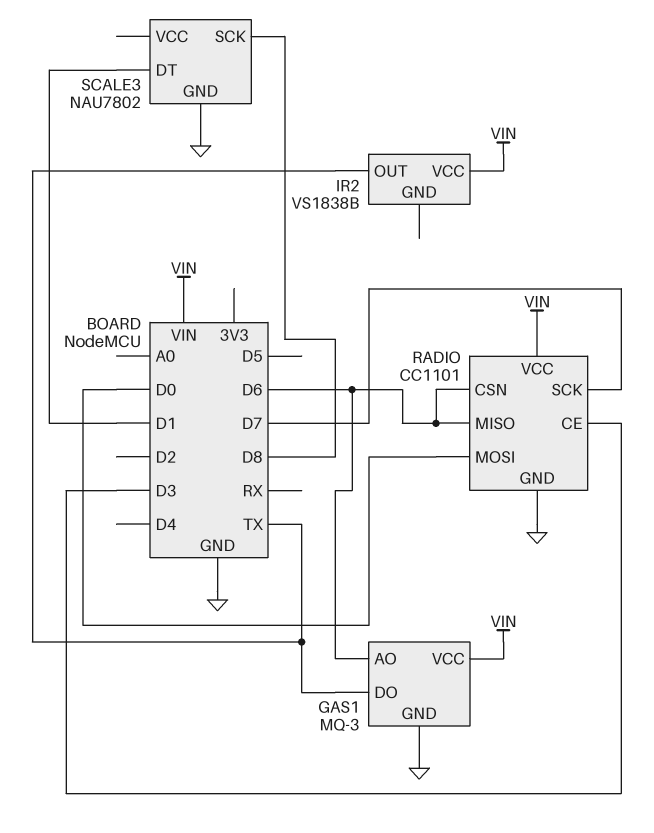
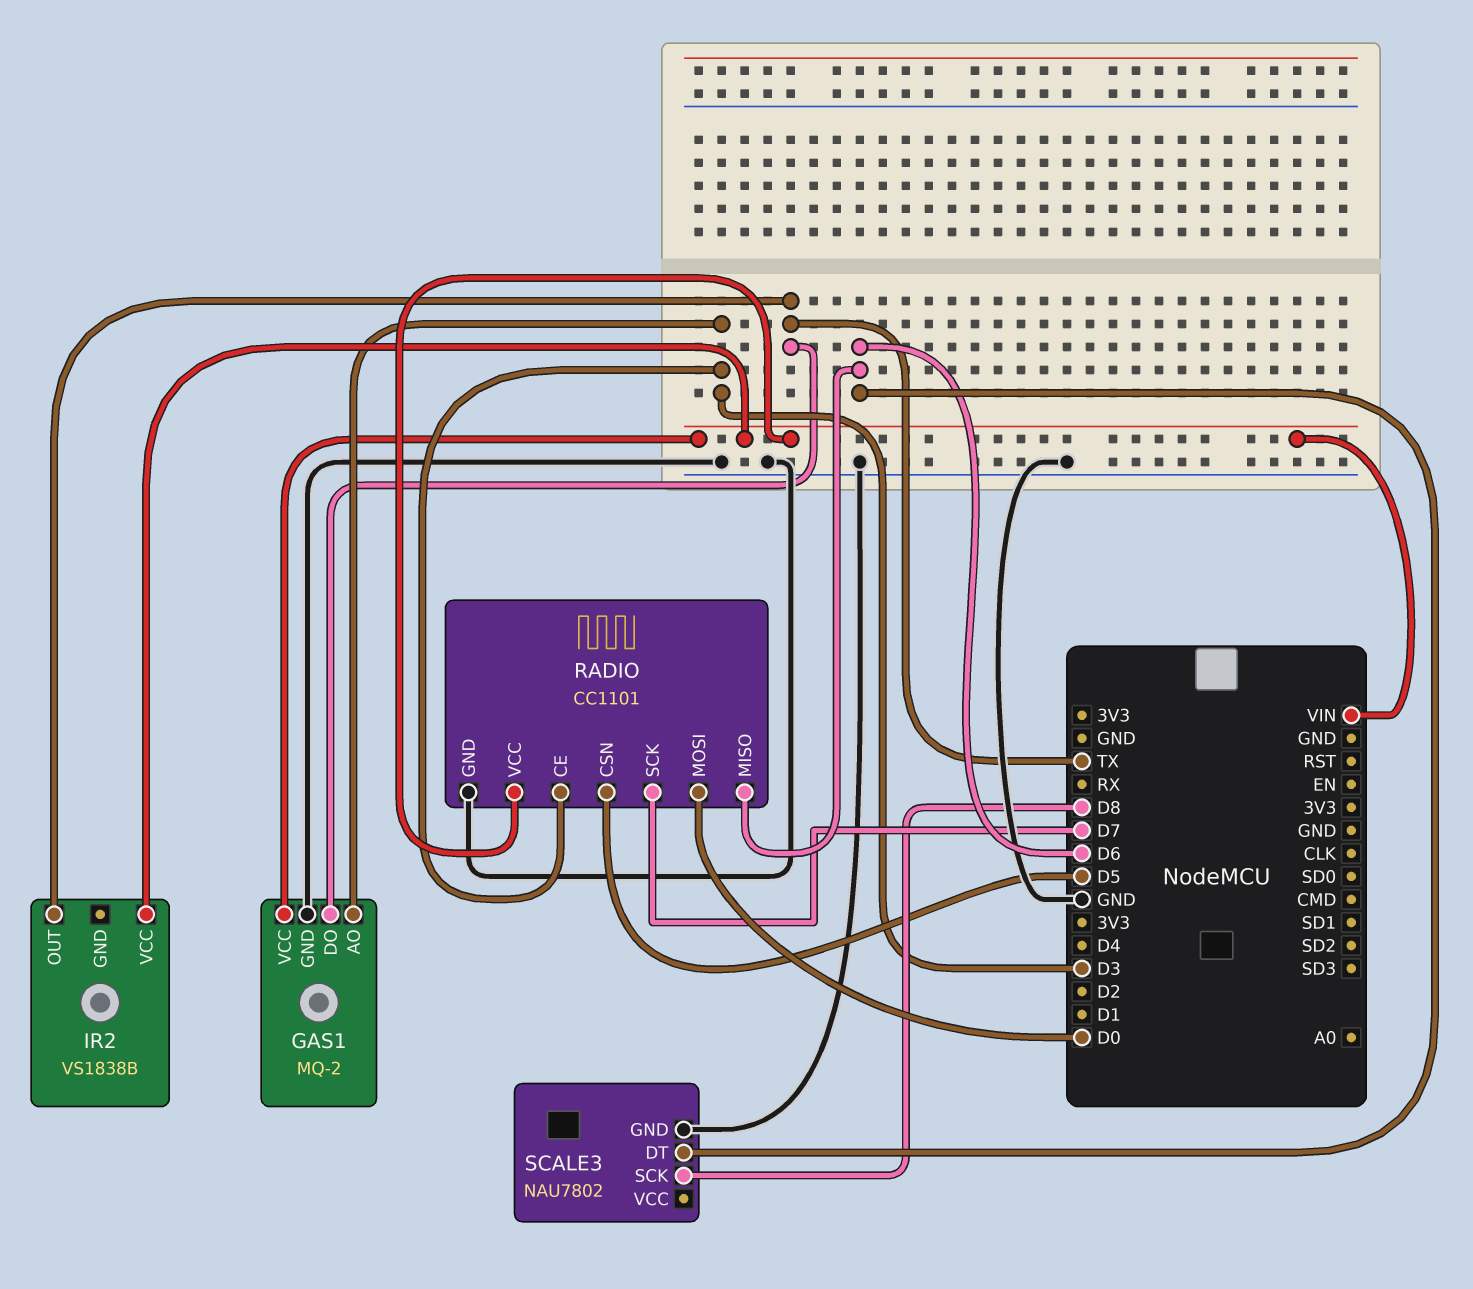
GAS1: MQ-3 -> MQ-2
GAS1 pin AO: D6 -> D3
RADIO pin CSN: D6 -> D5
SCALE3 pin DT: D1 -> D6

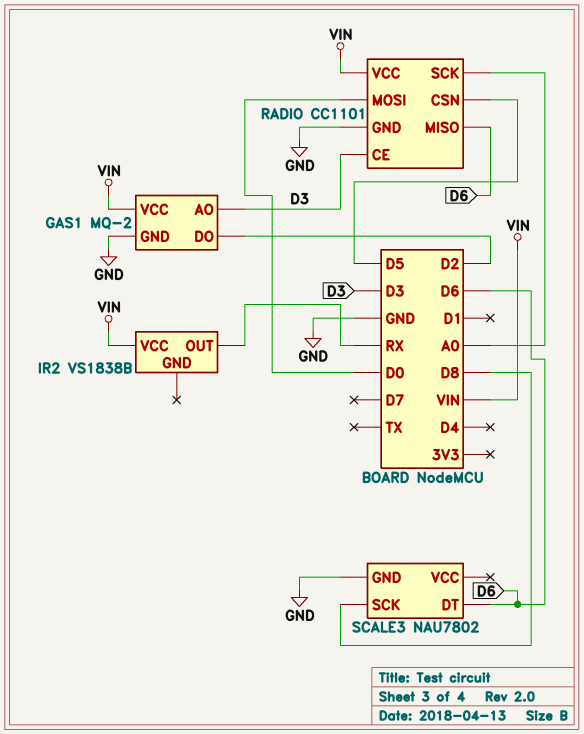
GAS1 pin DO: TX -> D2
IR2 pin OUT: TX -> RX
RADIO pin SCK: D7 -> A0

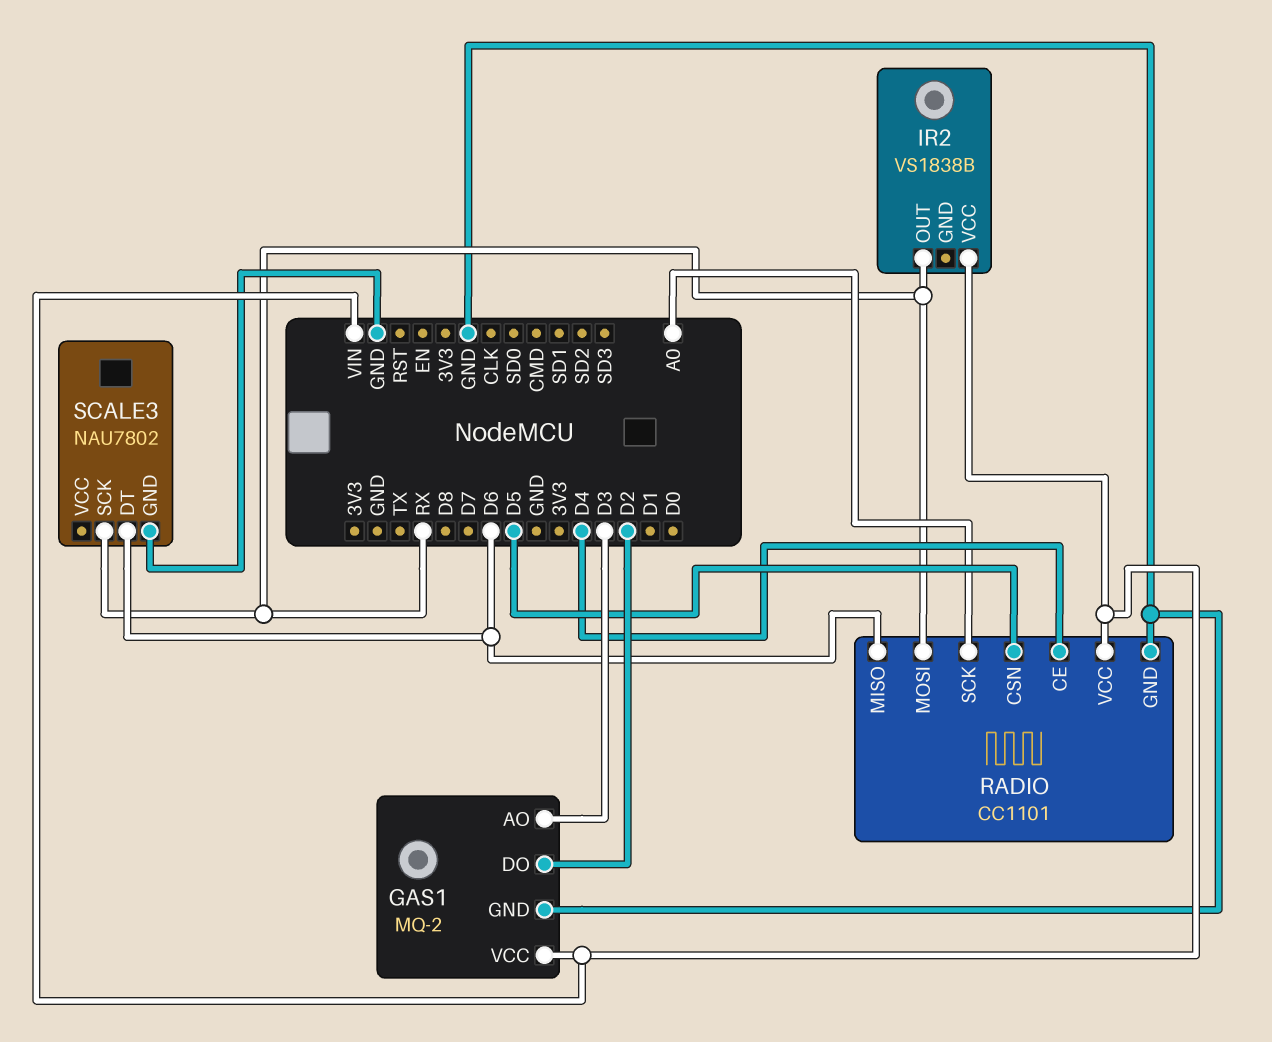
RADIO pin CE: D3 -> D4
RADIO pin MOSI: D0 -> RX
SCALE3 pin SCK: D8 -> RX

